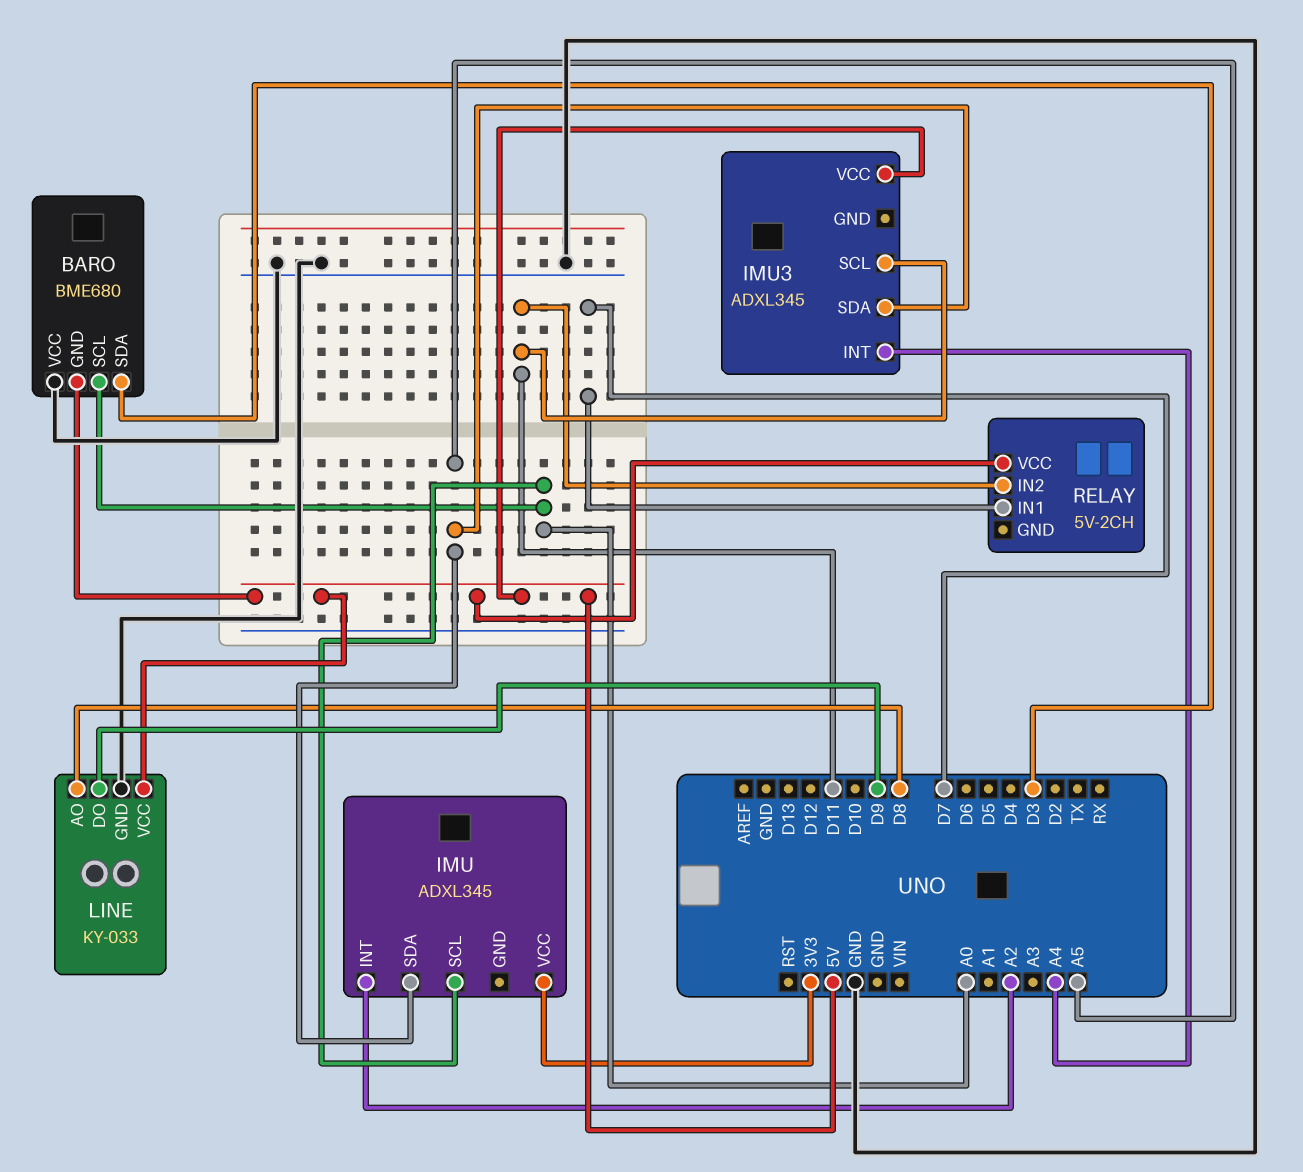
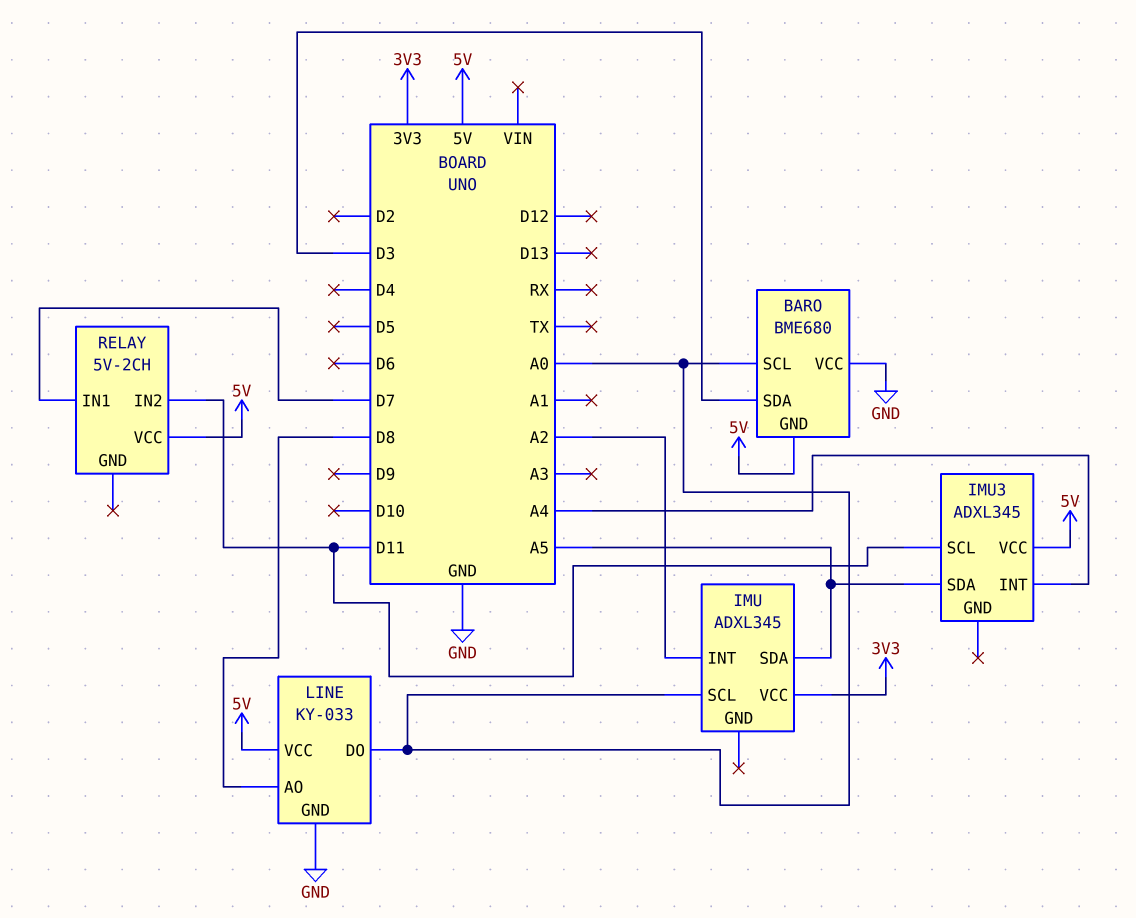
LINE pin DO: D9 -> A0

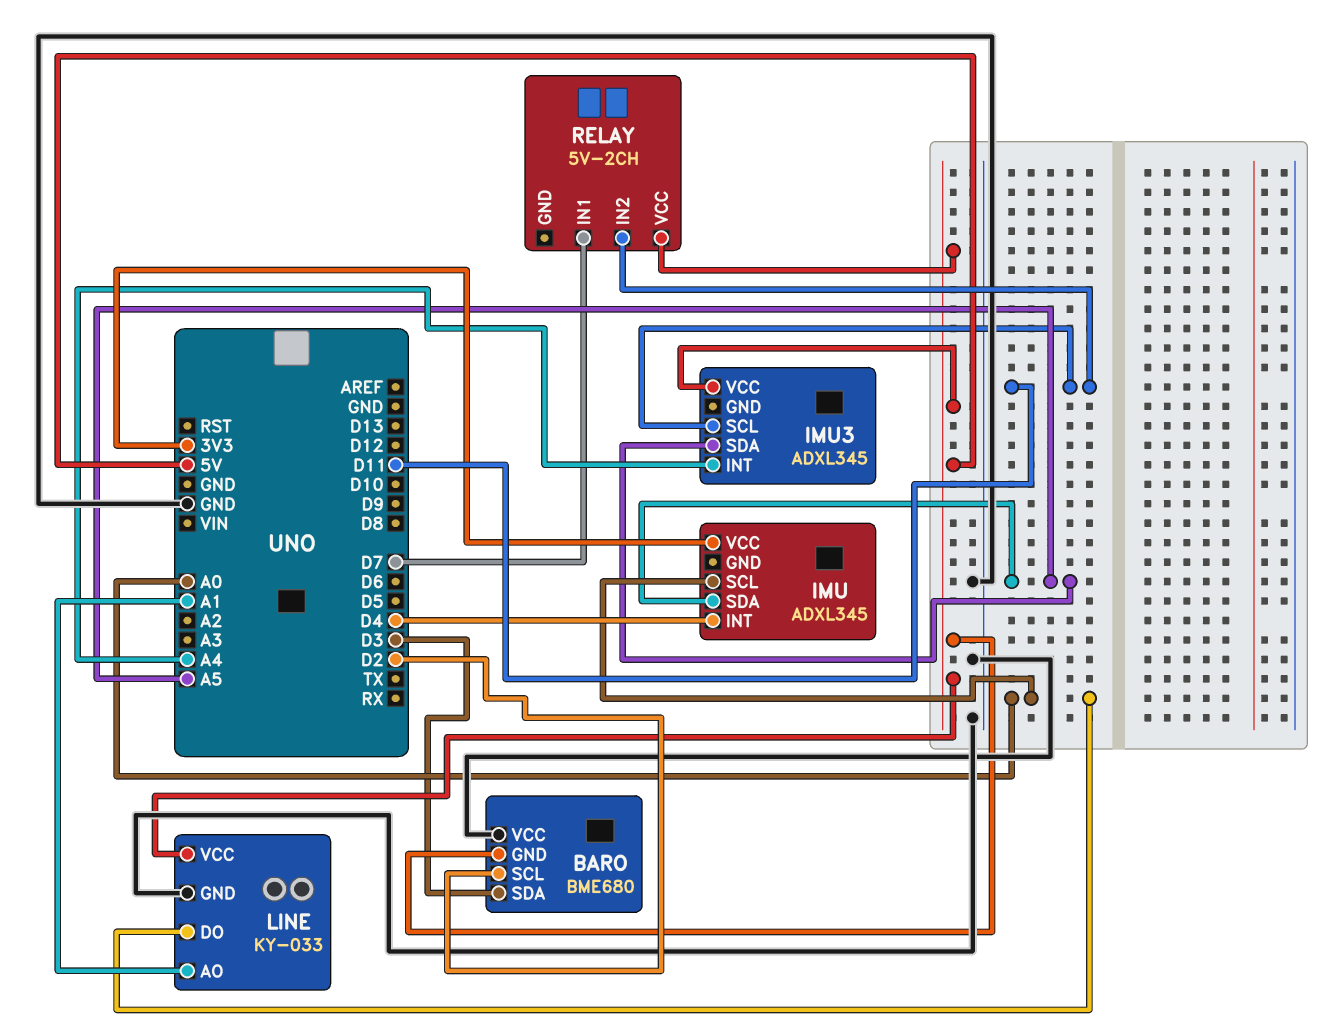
BARO pin SCL: A0 -> D2
IMU pin INT: A2 -> D4
LINE pin AO: D8 -> A1

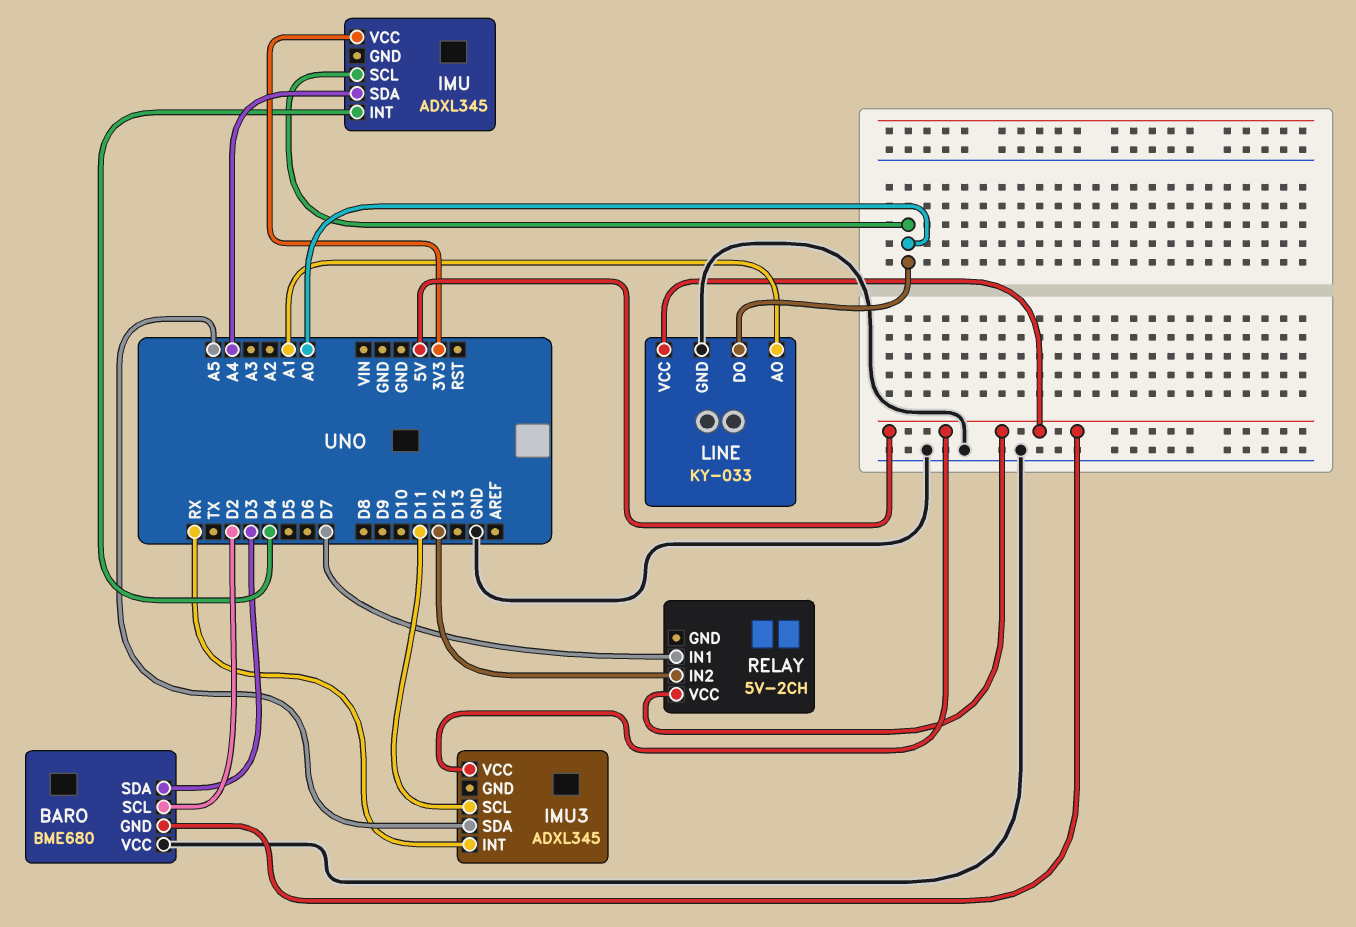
IMU pin SDA: A5 -> A4
IMU3 pin INT: A4 -> RX
RELAY pin IN2: D11 -> D12

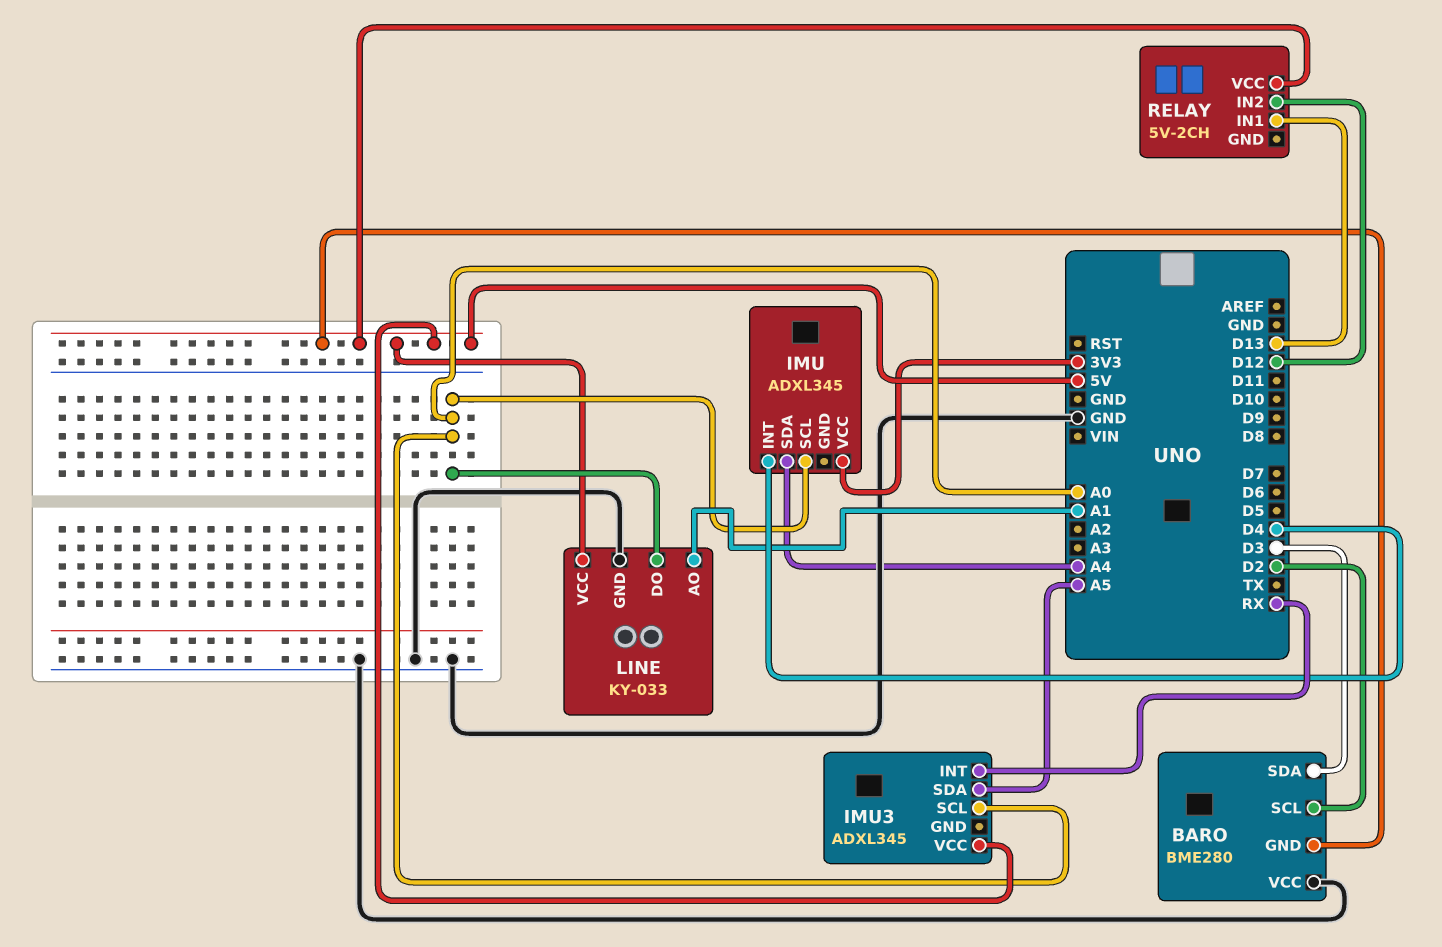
BARO: BME680 -> BME280
IMU3 pin SCL: D11 -> A0
RELAY pin IN1: D7 -> D13

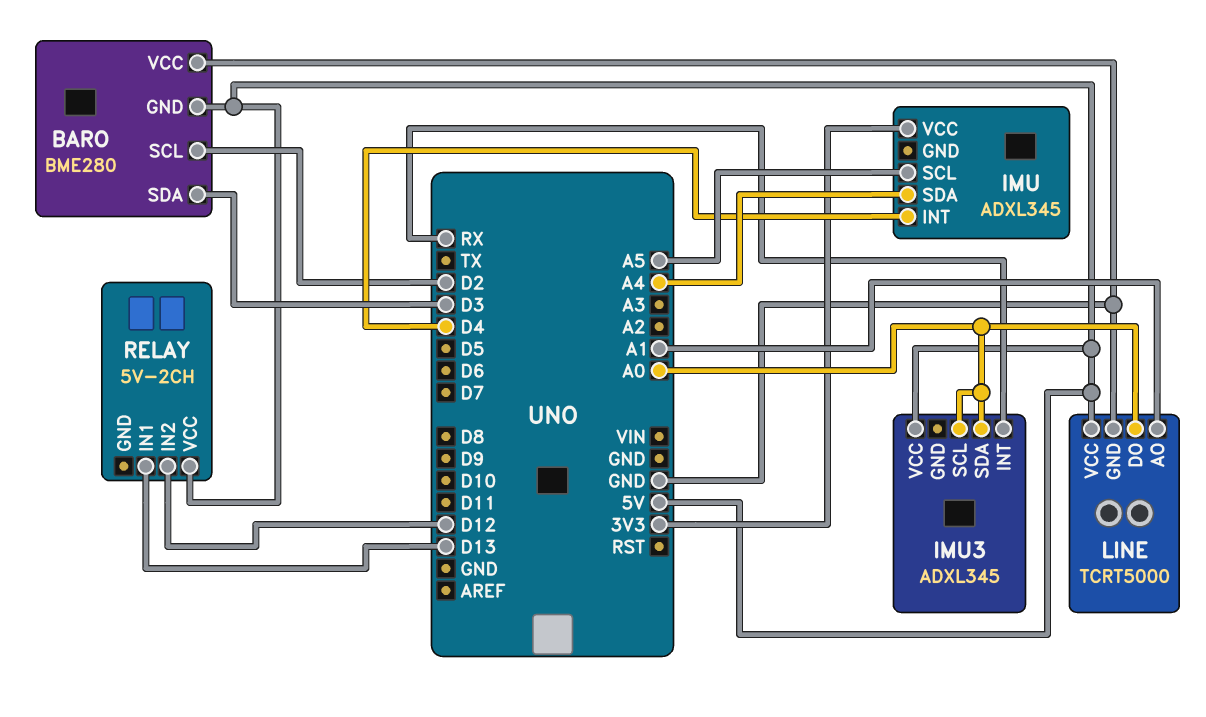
IMU pin SCL: A0 -> A5
IMU3 pin SDA: A5 -> A0
LINE: KY-033 -> TCRT5000

